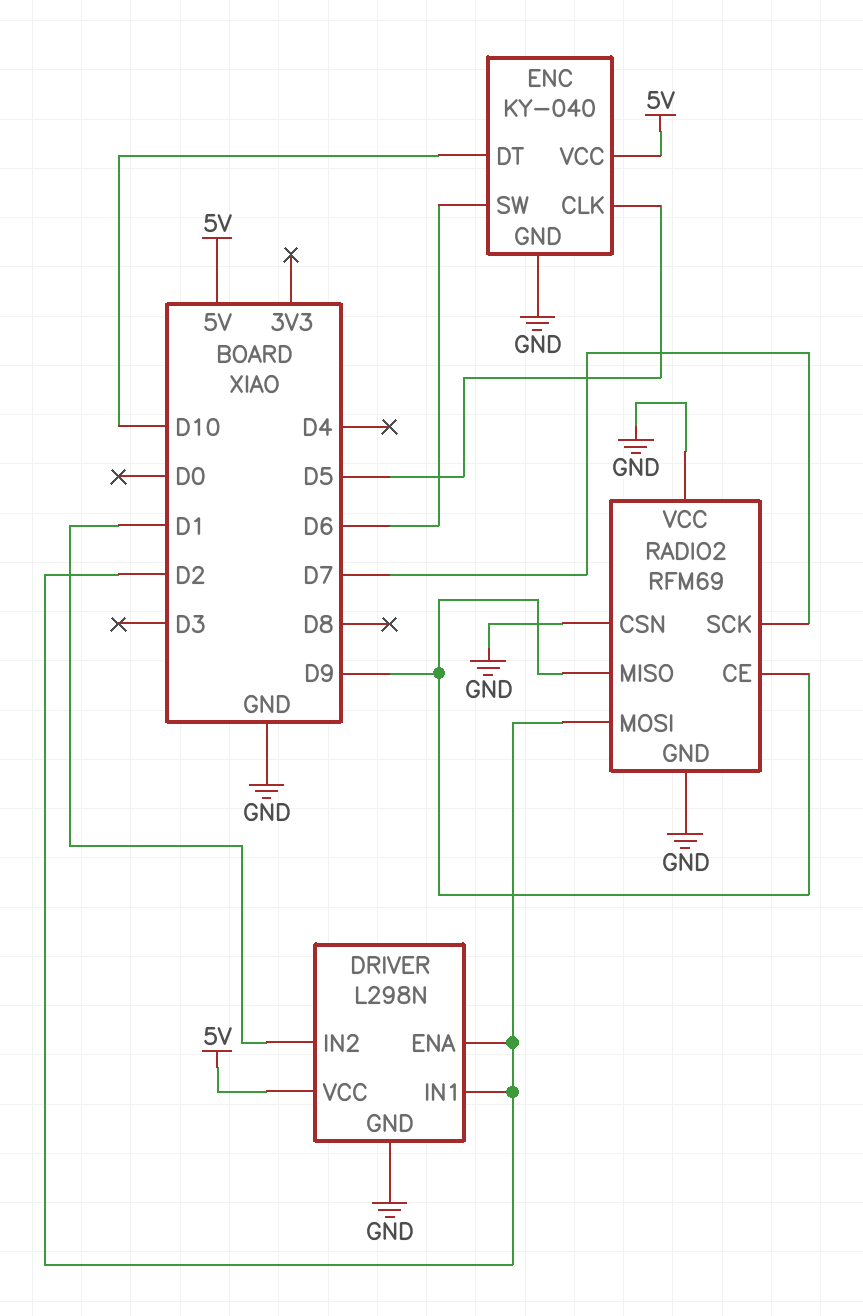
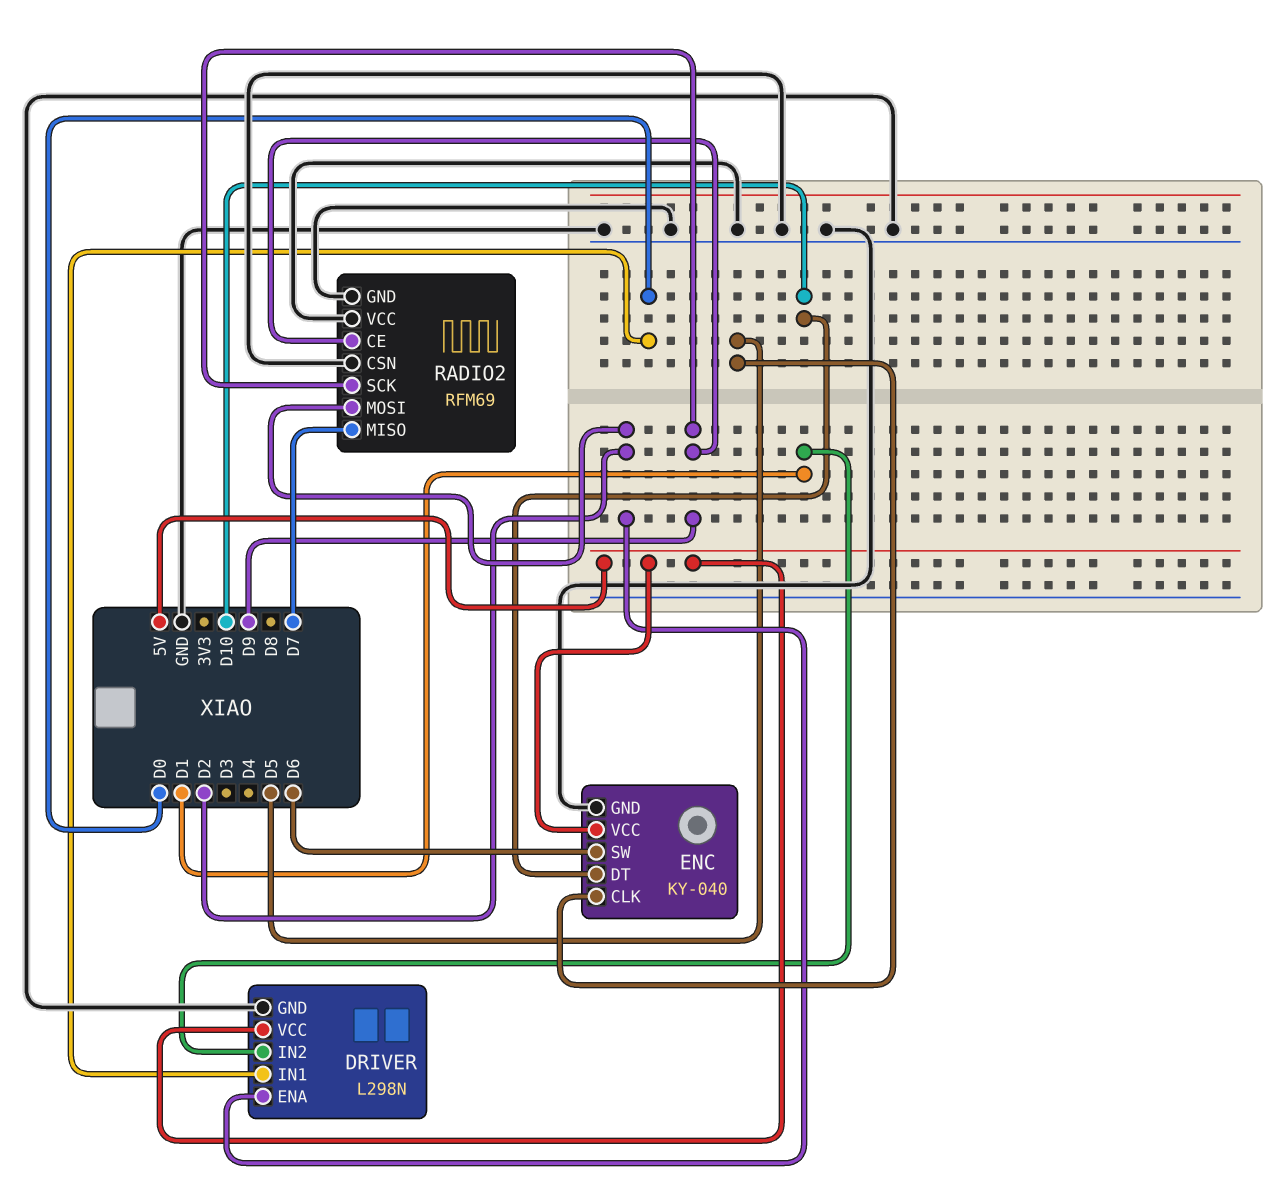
DRIVER pin IN1: D2 -> D0
RADIO2 pin MISO: D9 -> D7
RADIO2 pin SCK: D7 -> D9

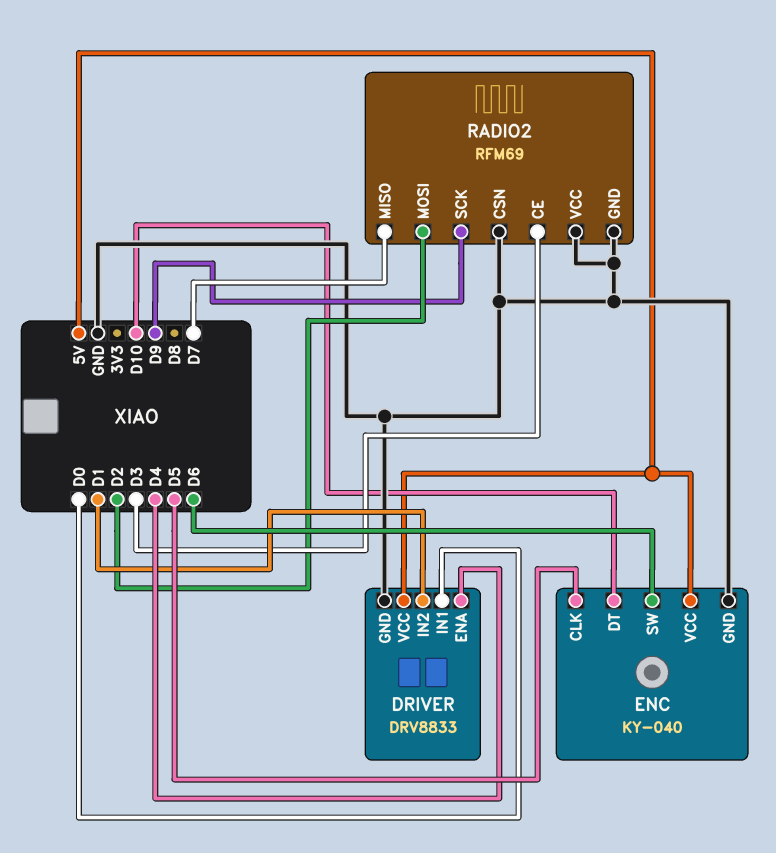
DRIVER: L298N -> DRV8833
DRIVER pin ENA: D2 -> D4
RADIO2 pin CE: D9 -> D3

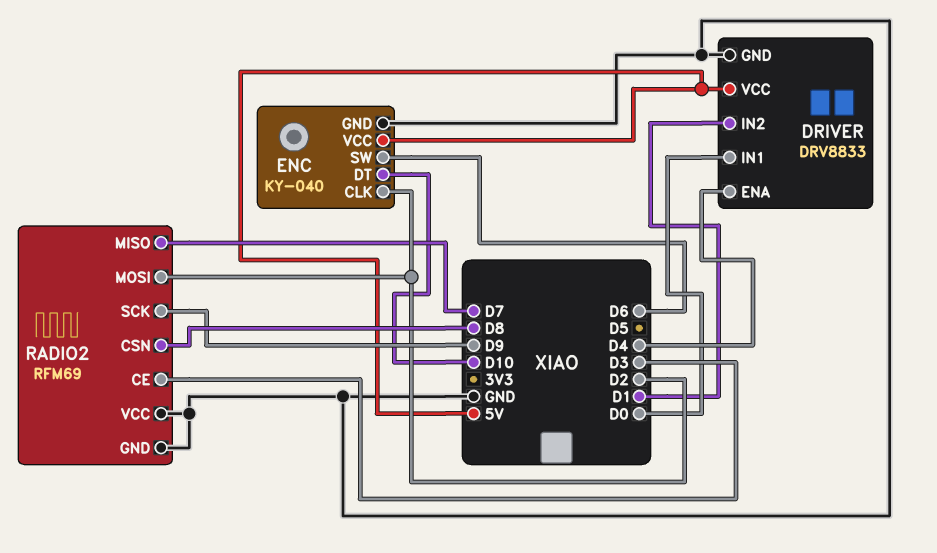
ENC pin CLK: D5 -> D2
RADIO2 pin CSN: GND -> D8

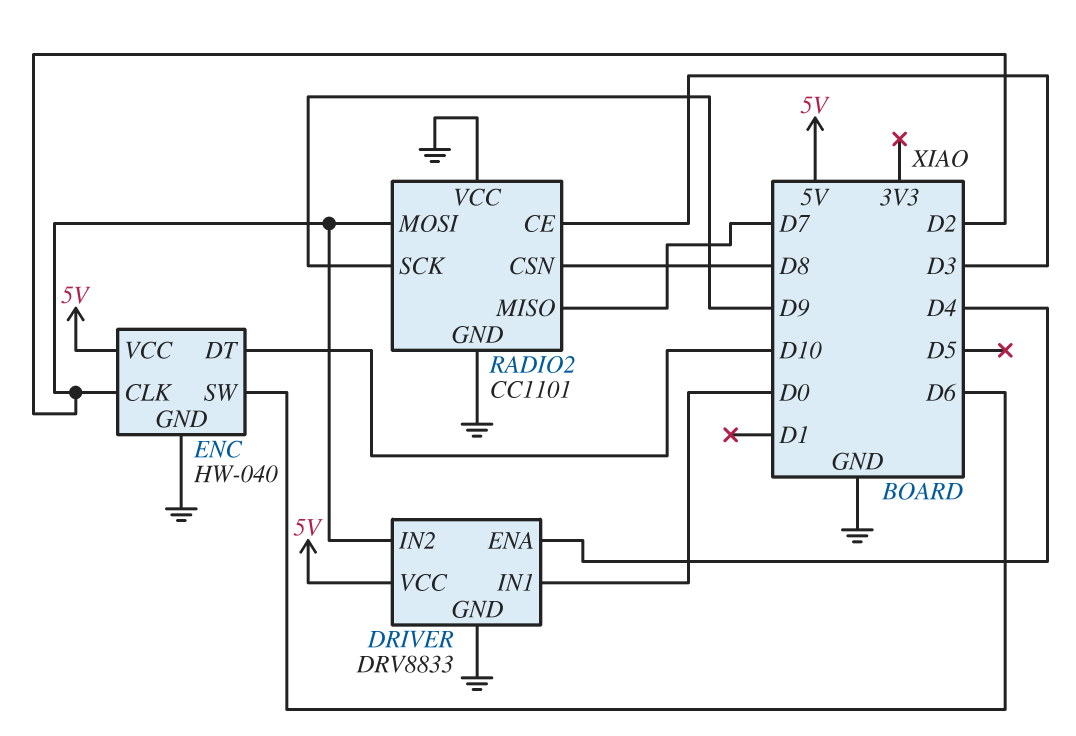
DRIVER pin IN2: D1 -> D2
ENC: KY-040 -> HW-040
RADIO2: RFM69 -> CC1101

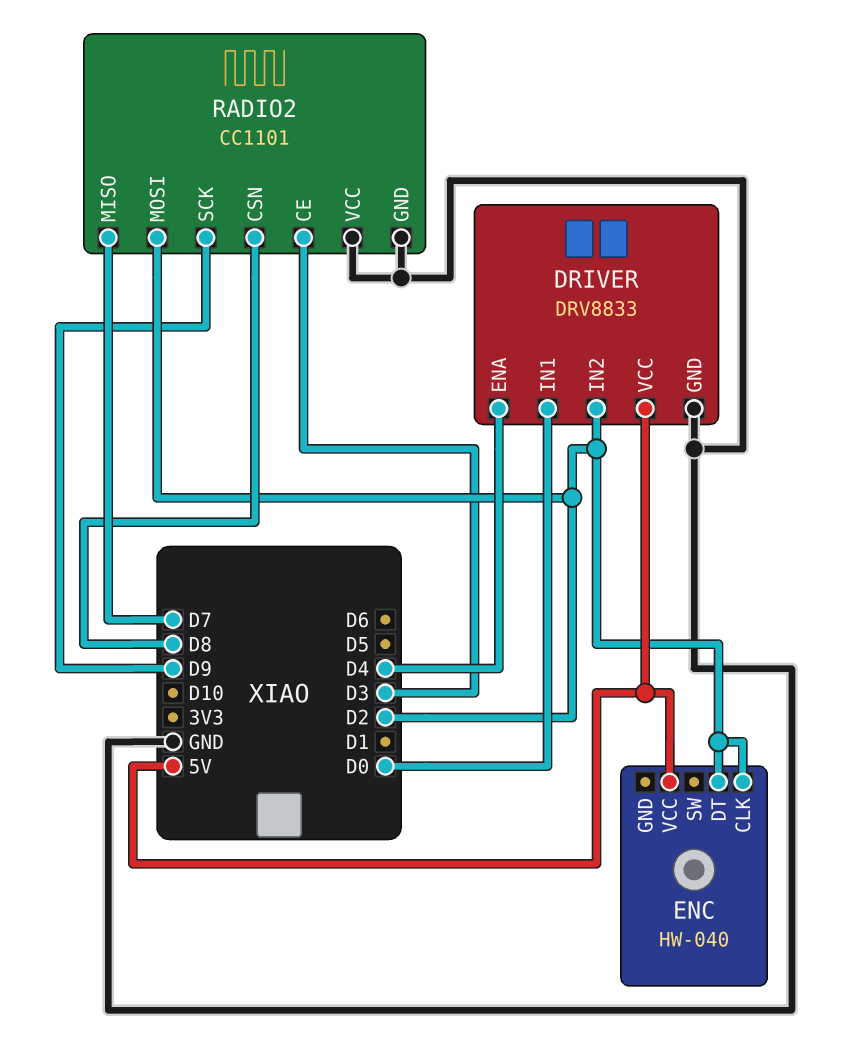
ENC pin DT: D10 -> D2
ENC pin GND: GND -> none
ENC pin SW: D6 -> none

